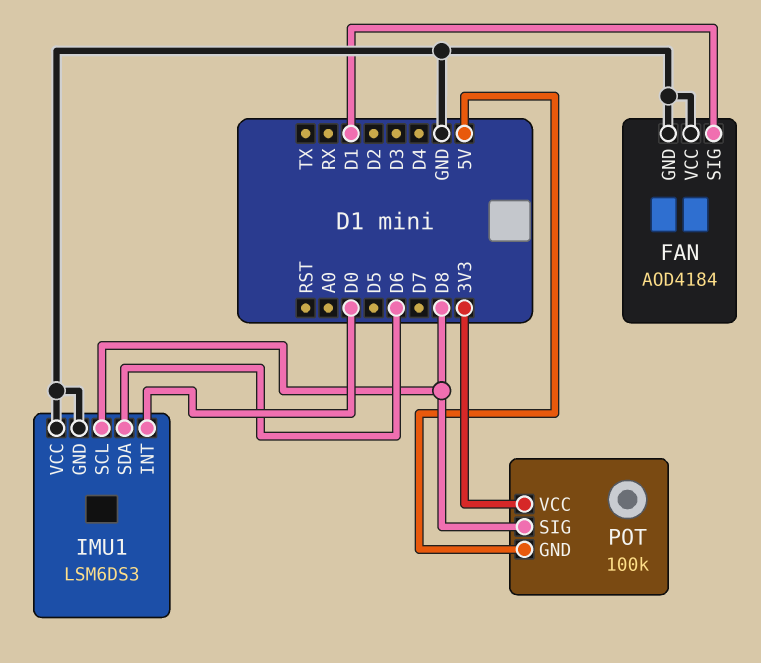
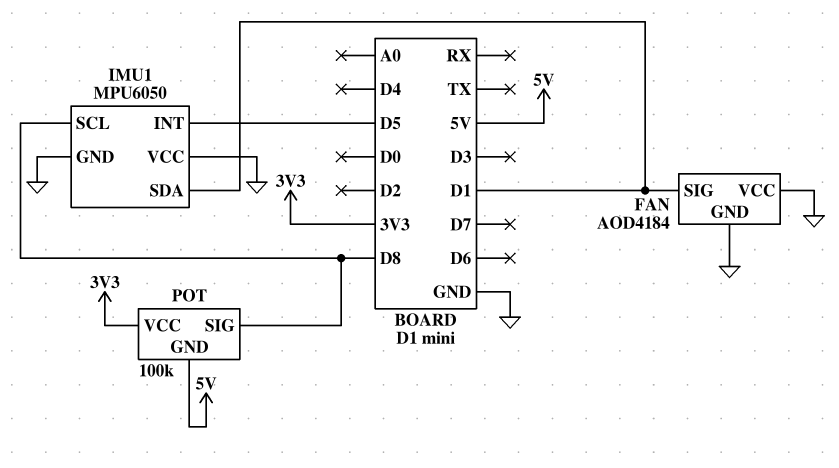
IMU1: LSM6DS3 -> MPU6050
IMU1 pin INT: D0 -> D5
IMU1 pin SDA: D6 -> D1

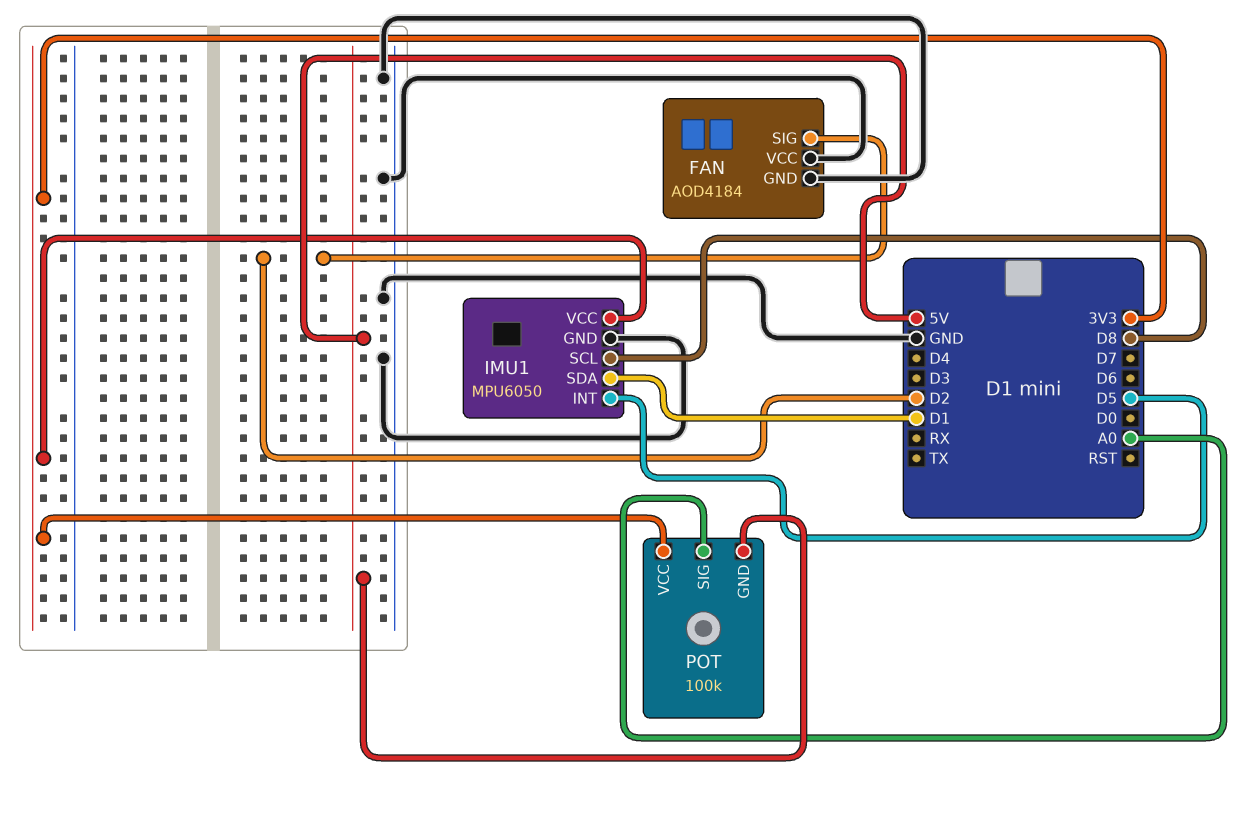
FAN pin SIG: D1 -> D2
IMU1 pin VCC: GND -> 3V3
POT pin SIG: D8 -> A0

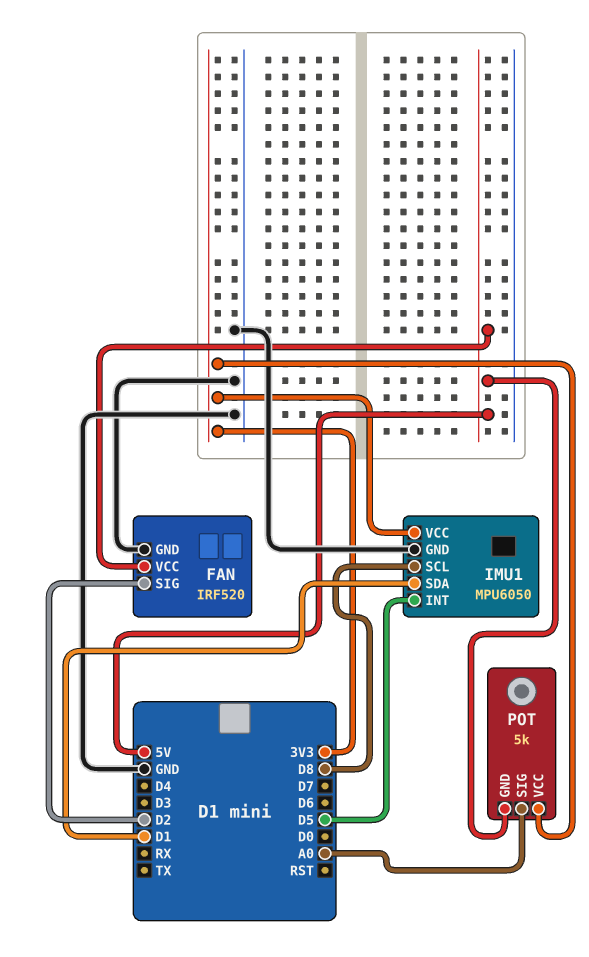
FAN: AOD4184 -> IRF520
FAN pin VCC: GND -> 5V
POT: 100k -> 5k

